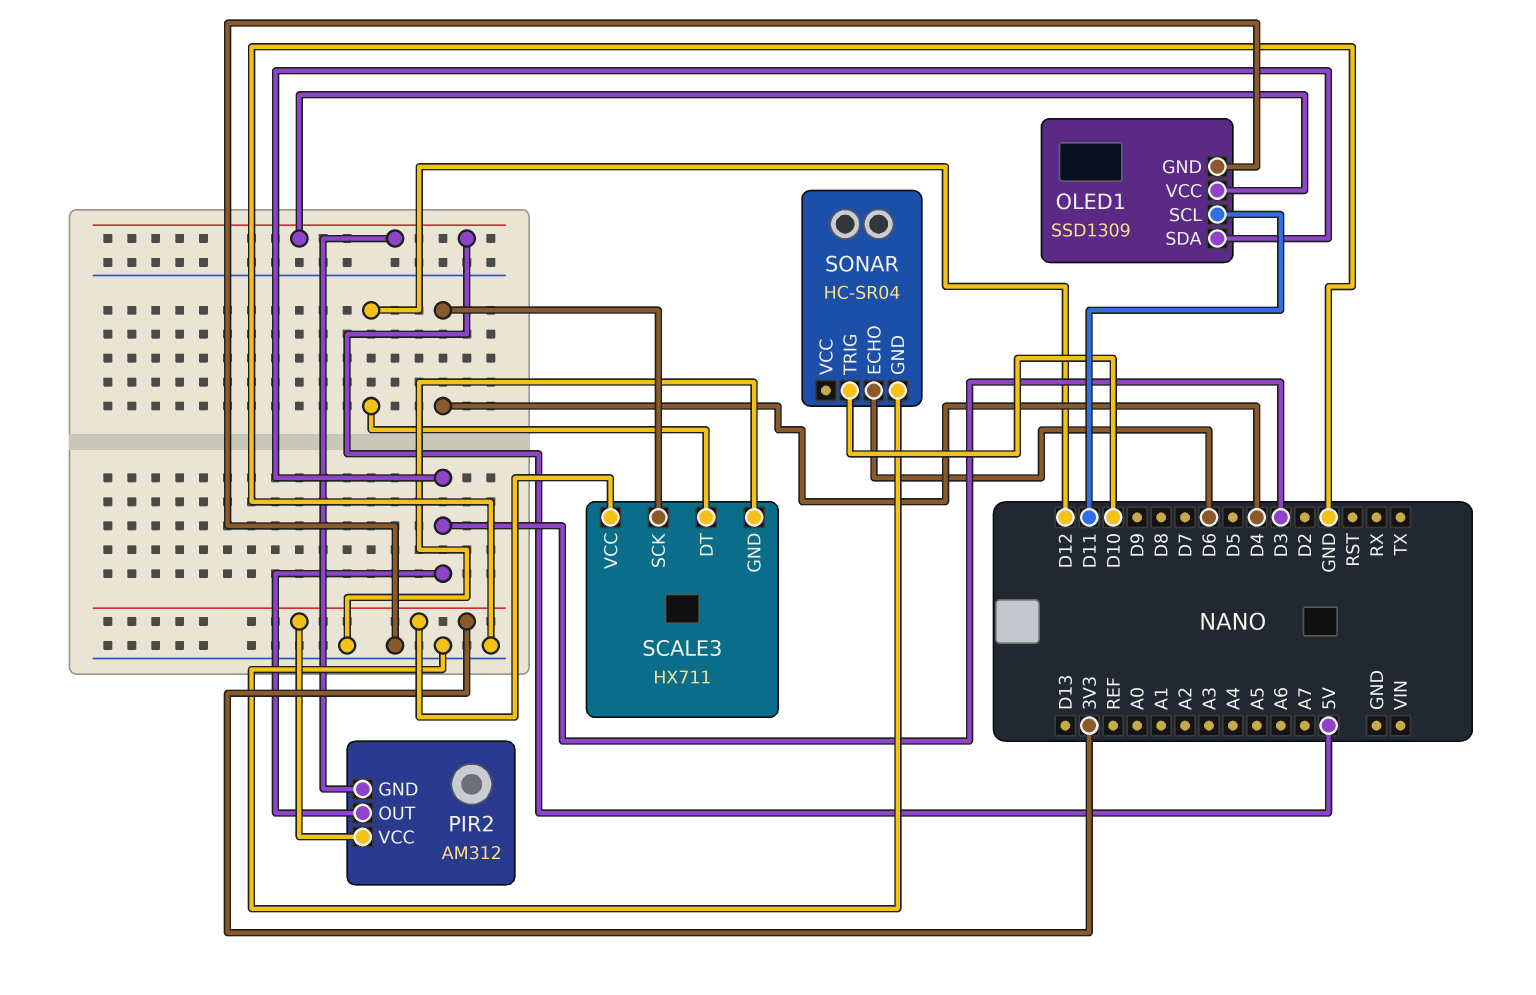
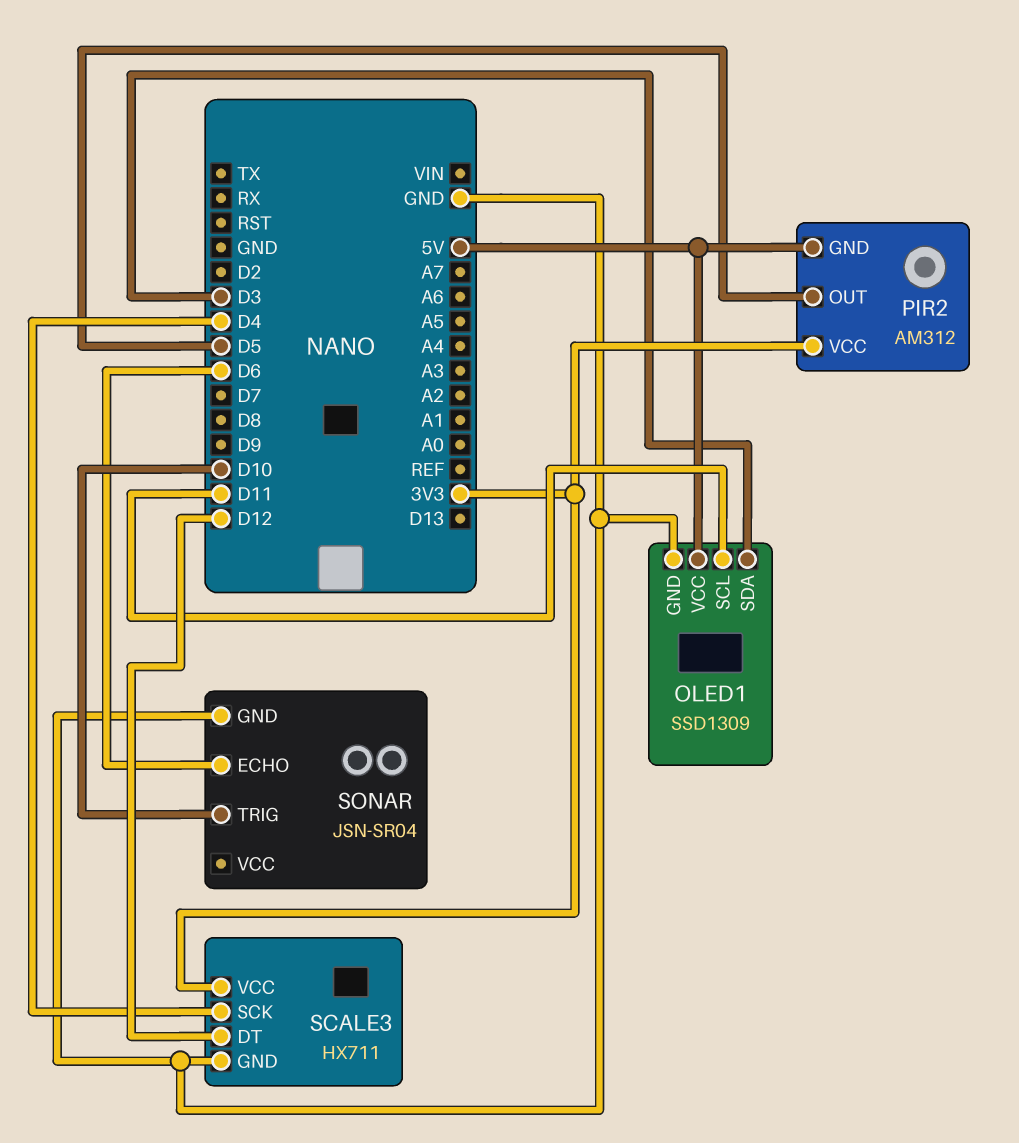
PIR2 pin OUT: D3 -> D5
SONAR: HC-SR04 -> JSN-SR04

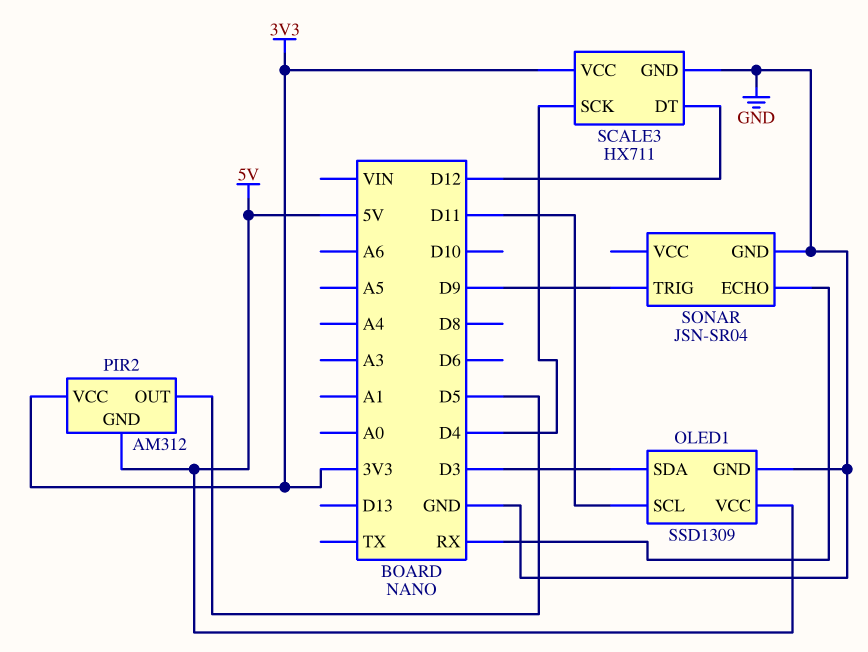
SONAR pin ECHO: D6 -> RX
SONAR pin TRIG: D10 -> D9

